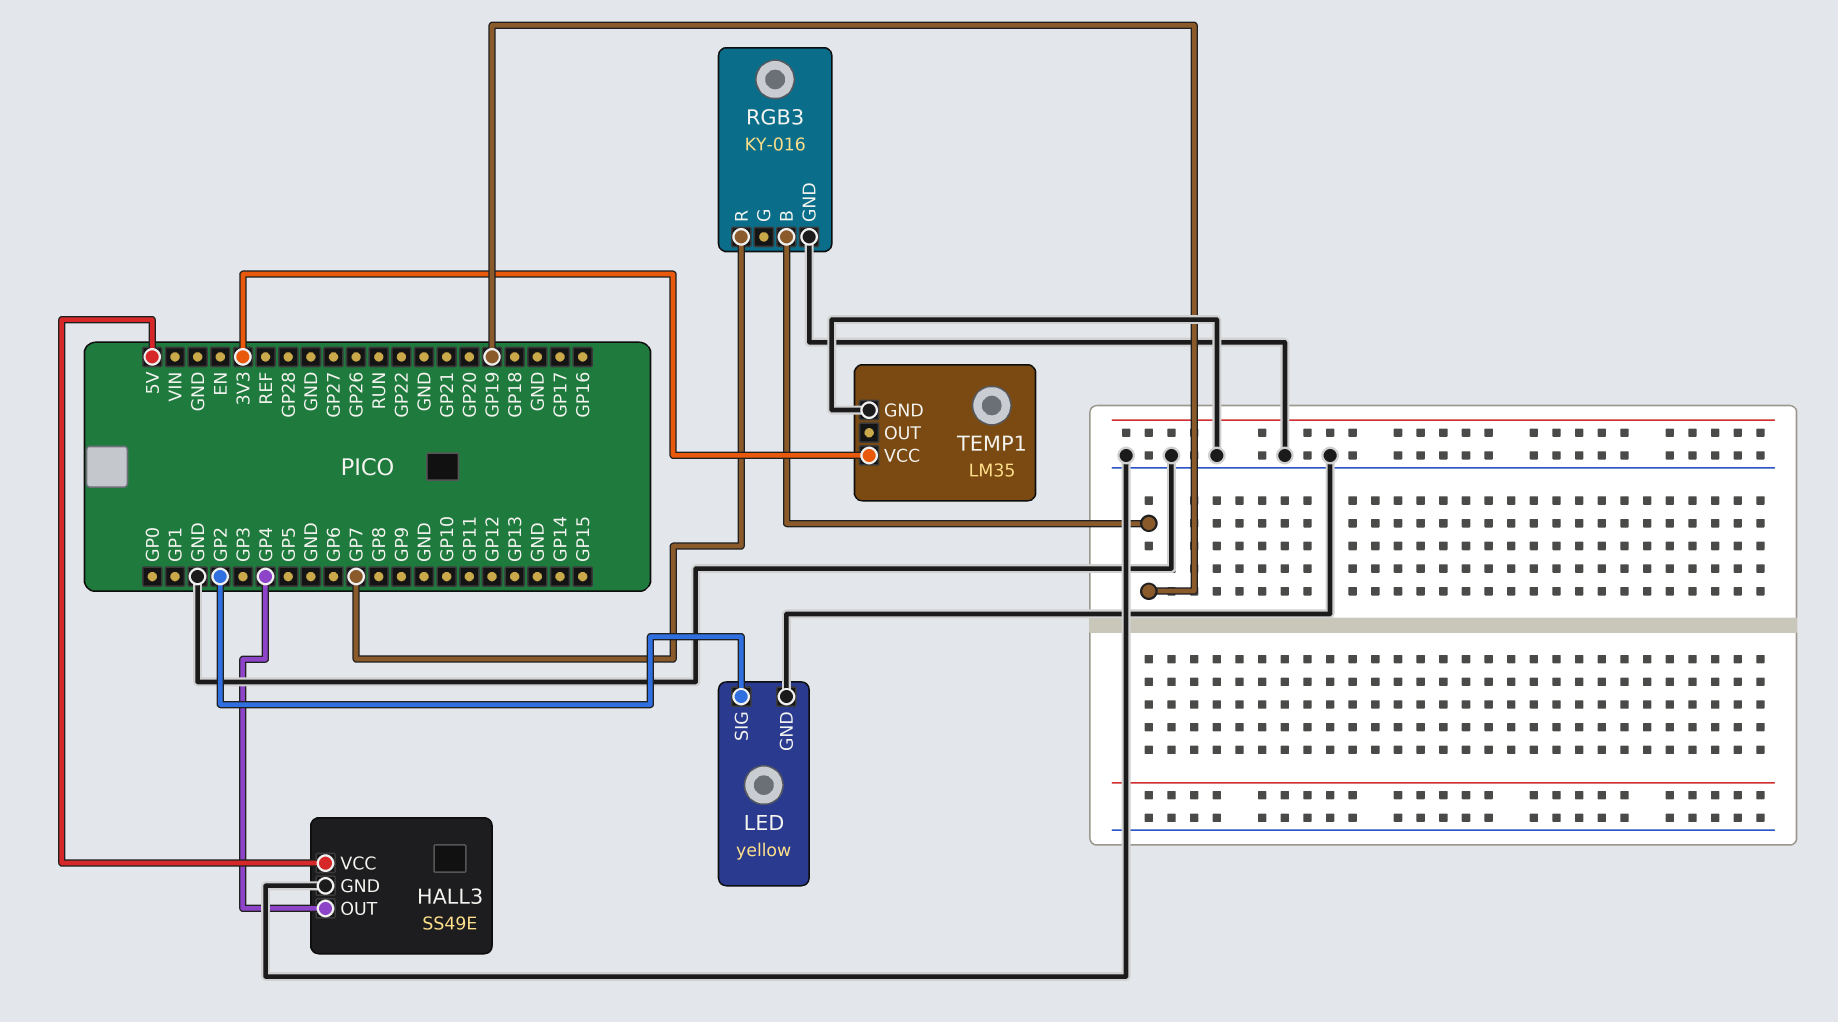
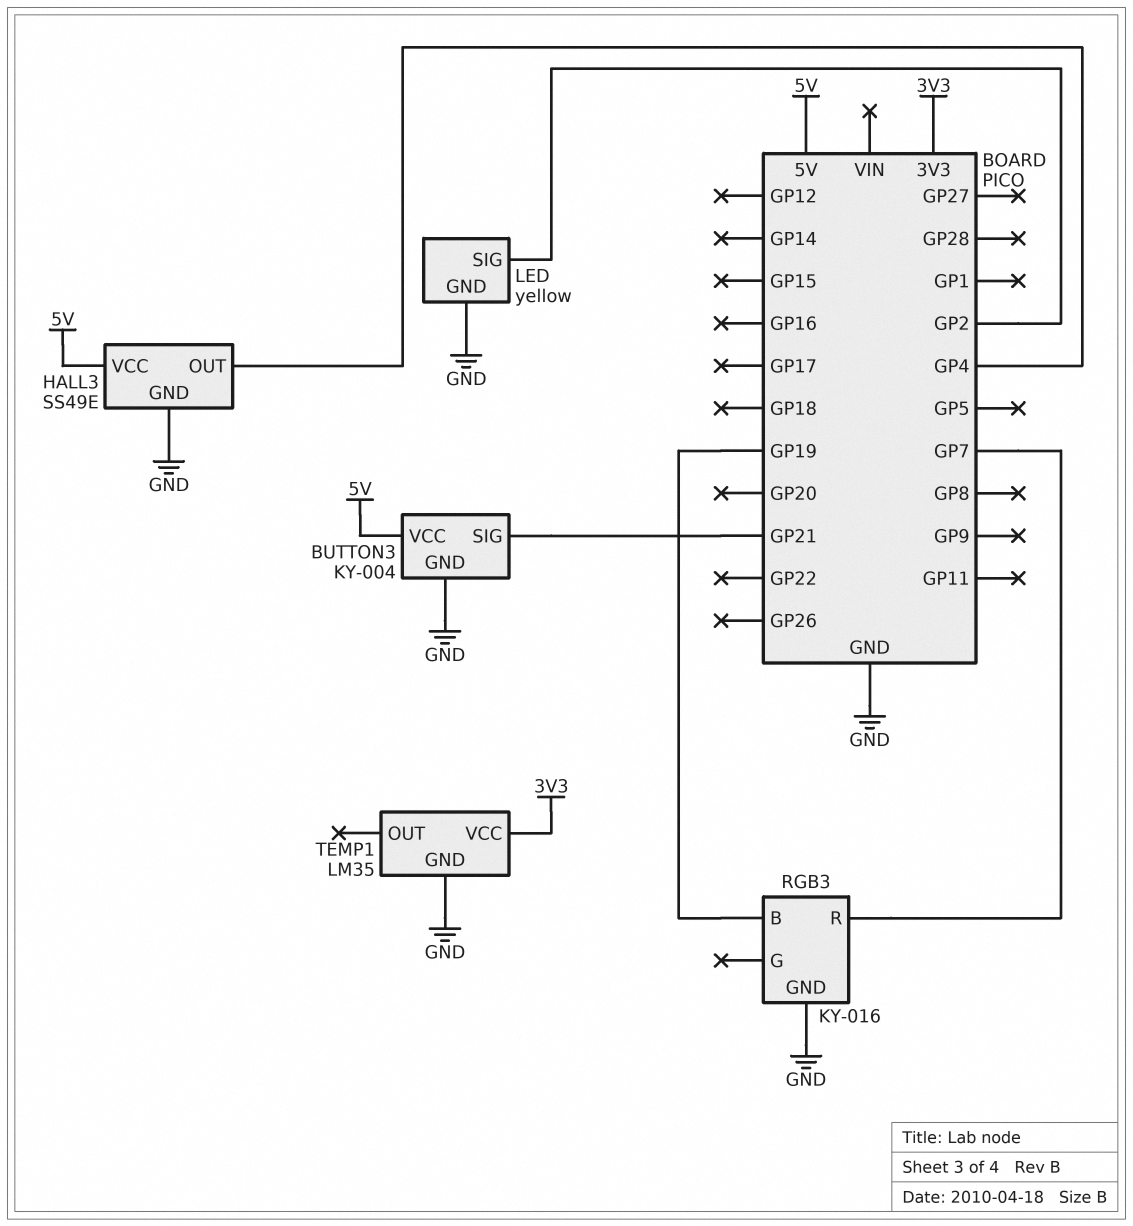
BUTTON3: none -> KY-004
BUTTON3 pin GND: none -> GND
BUTTON3 pin SIG: none -> GP21
BUTTON3 pin VCC: none -> 5V

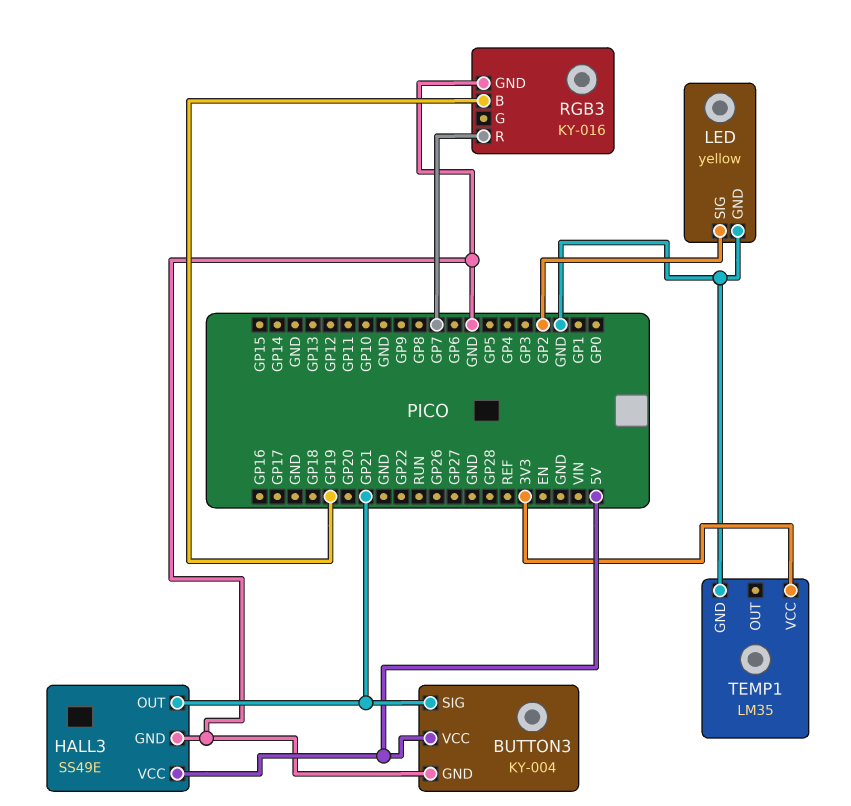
HALL3 pin OUT: GP4 -> GP21

